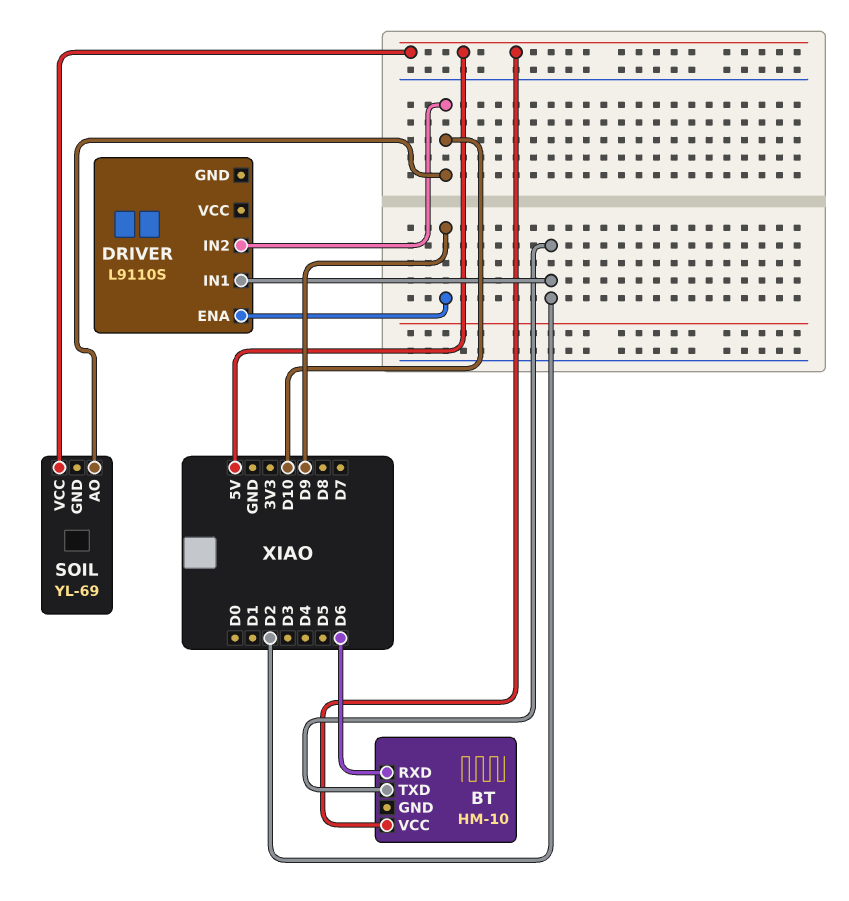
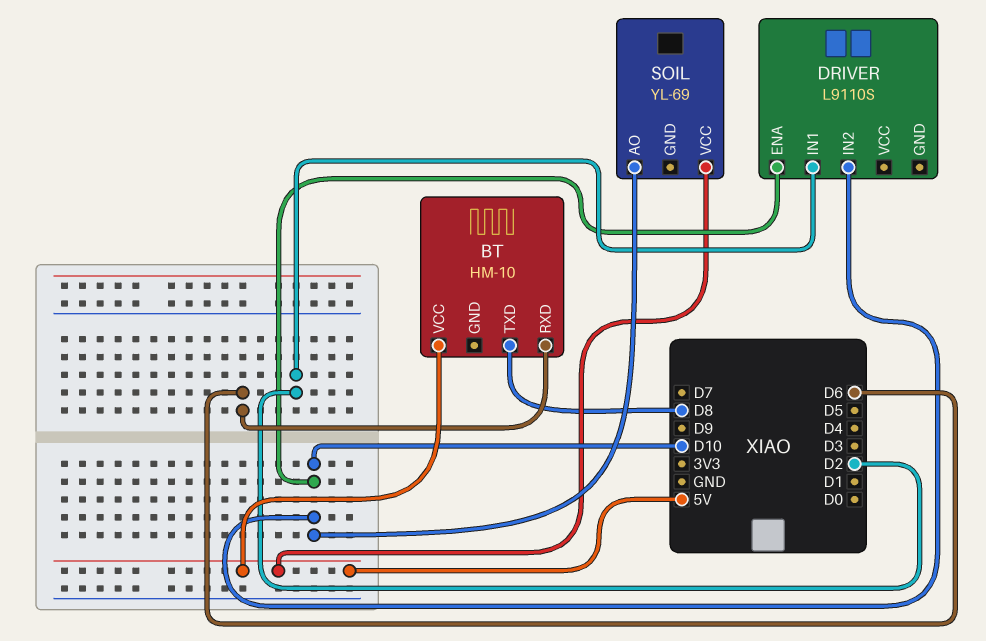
BT pin TXD: D2 -> D8
DRIVER pin ENA: D9 -> D10

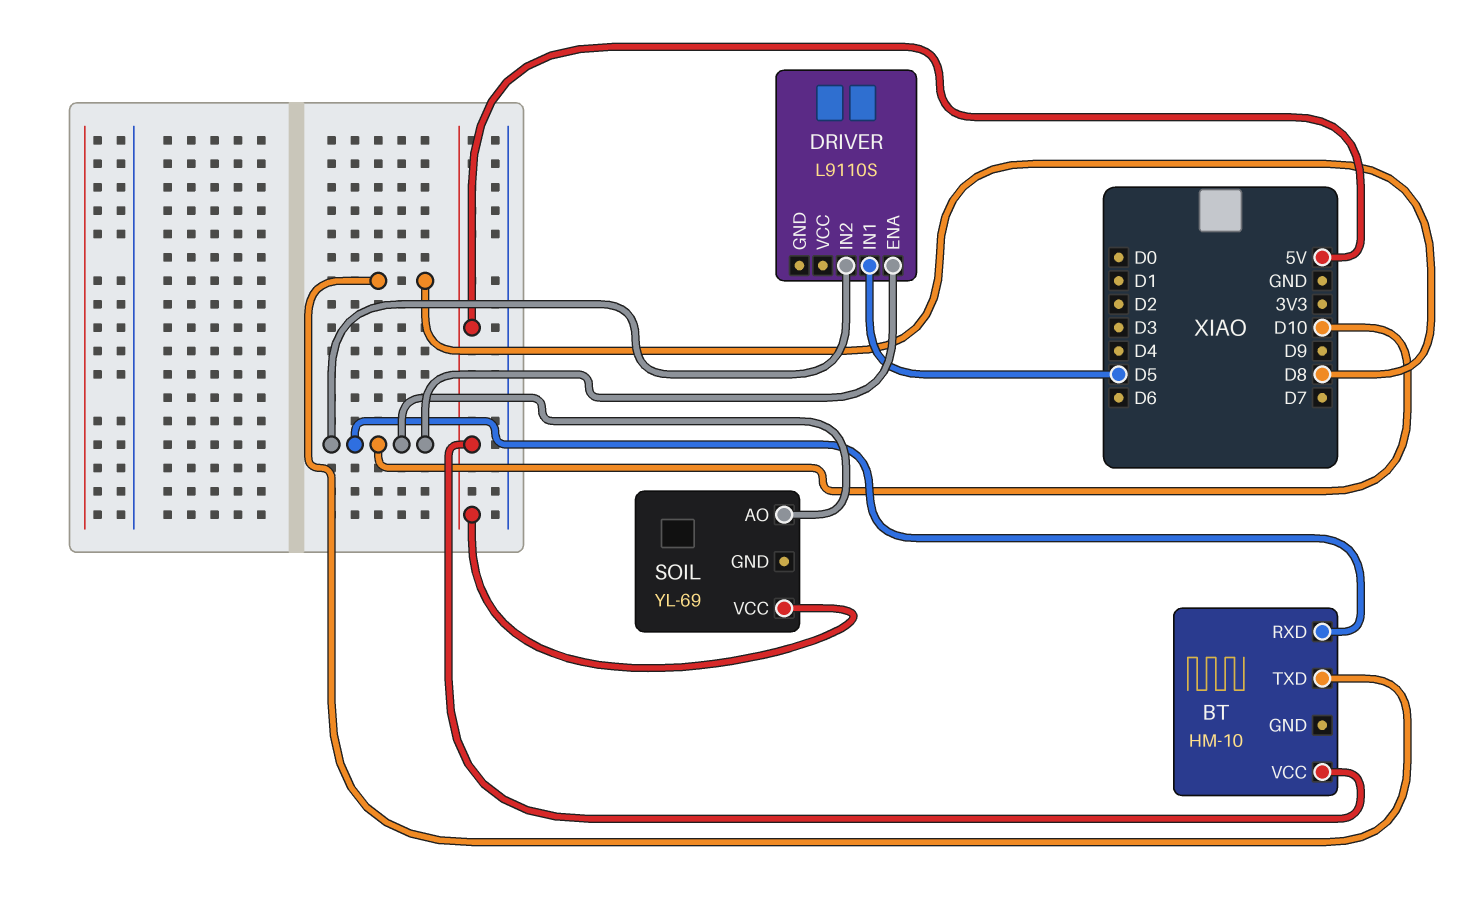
BT pin RXD: D6 -> D10
DRIVER pin IN1: D2 -> D5

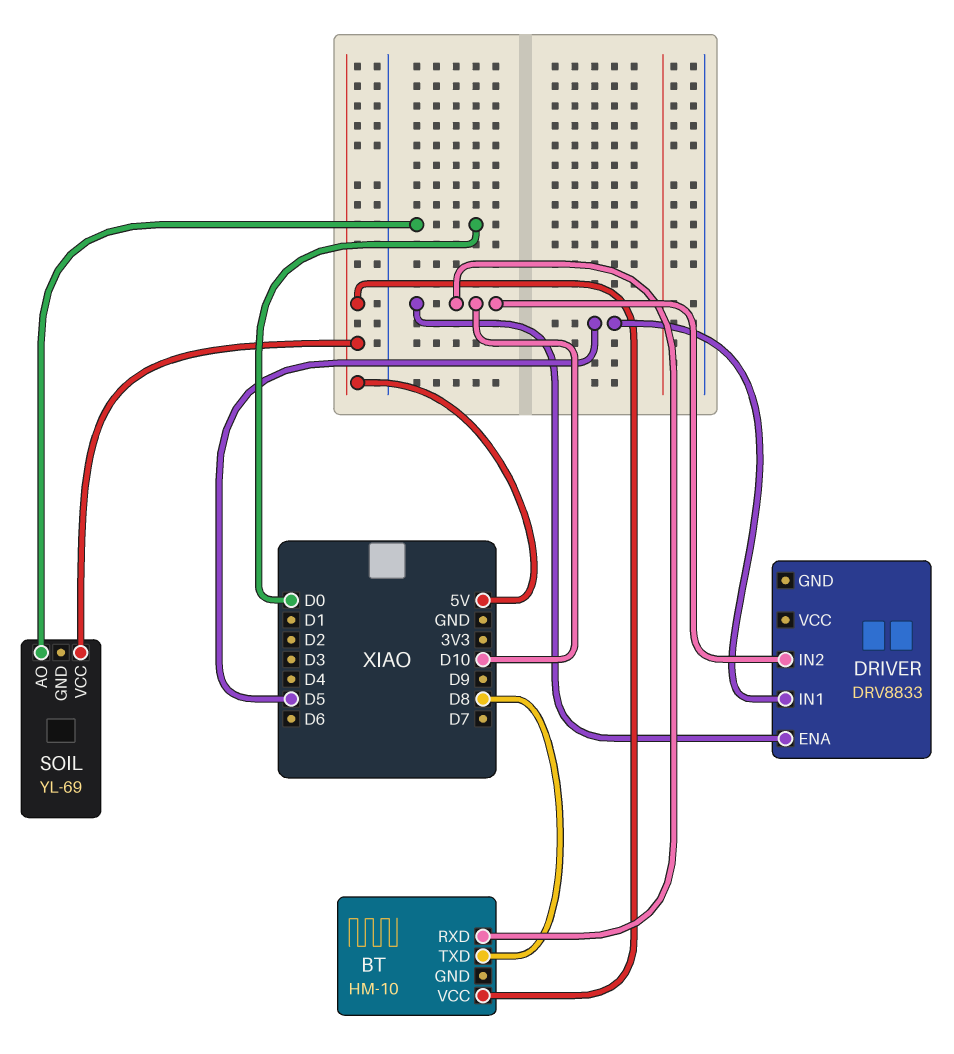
DRIVER: L9110S -> DRV8833
SOIL pin AO: D10 -> D0

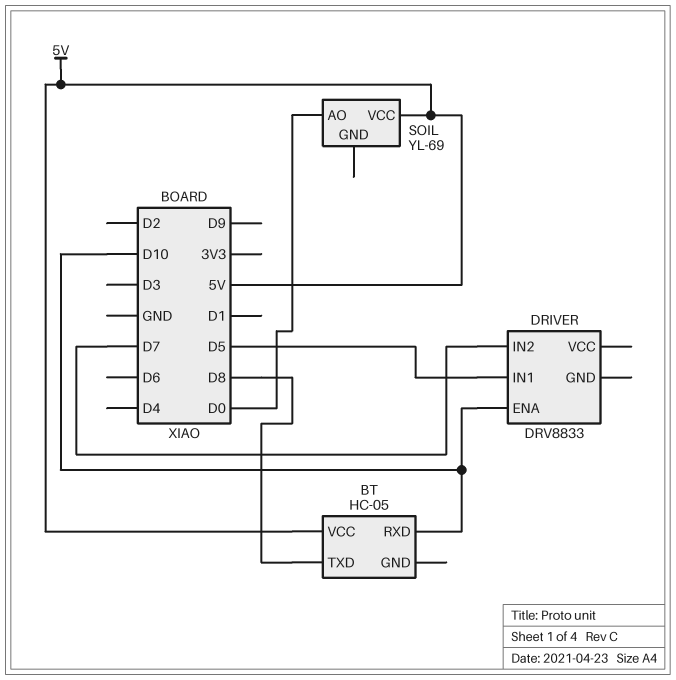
BT: HM-10 -> HC-05
DRIVER pin IN2: D10 -> D7

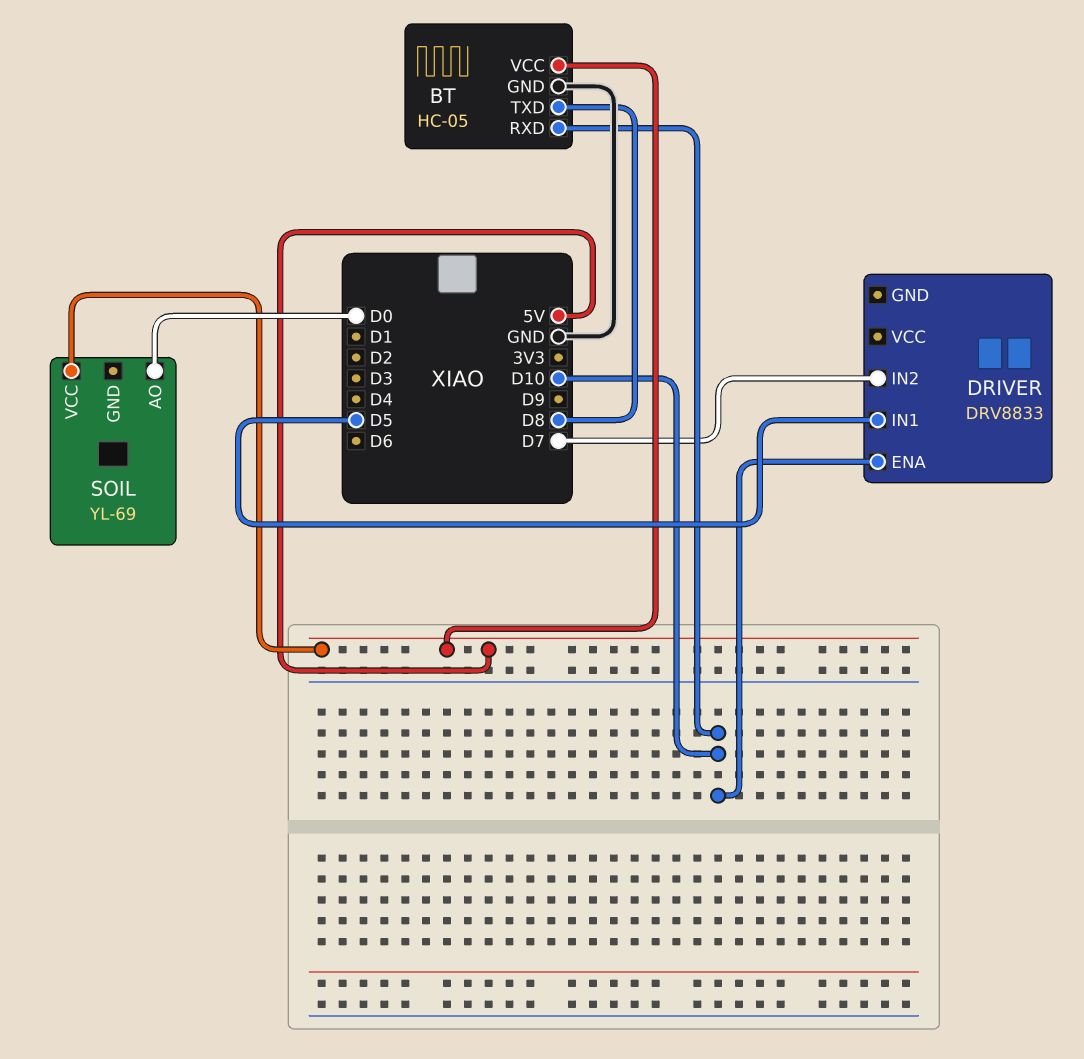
BT pin GND: none -> GND

